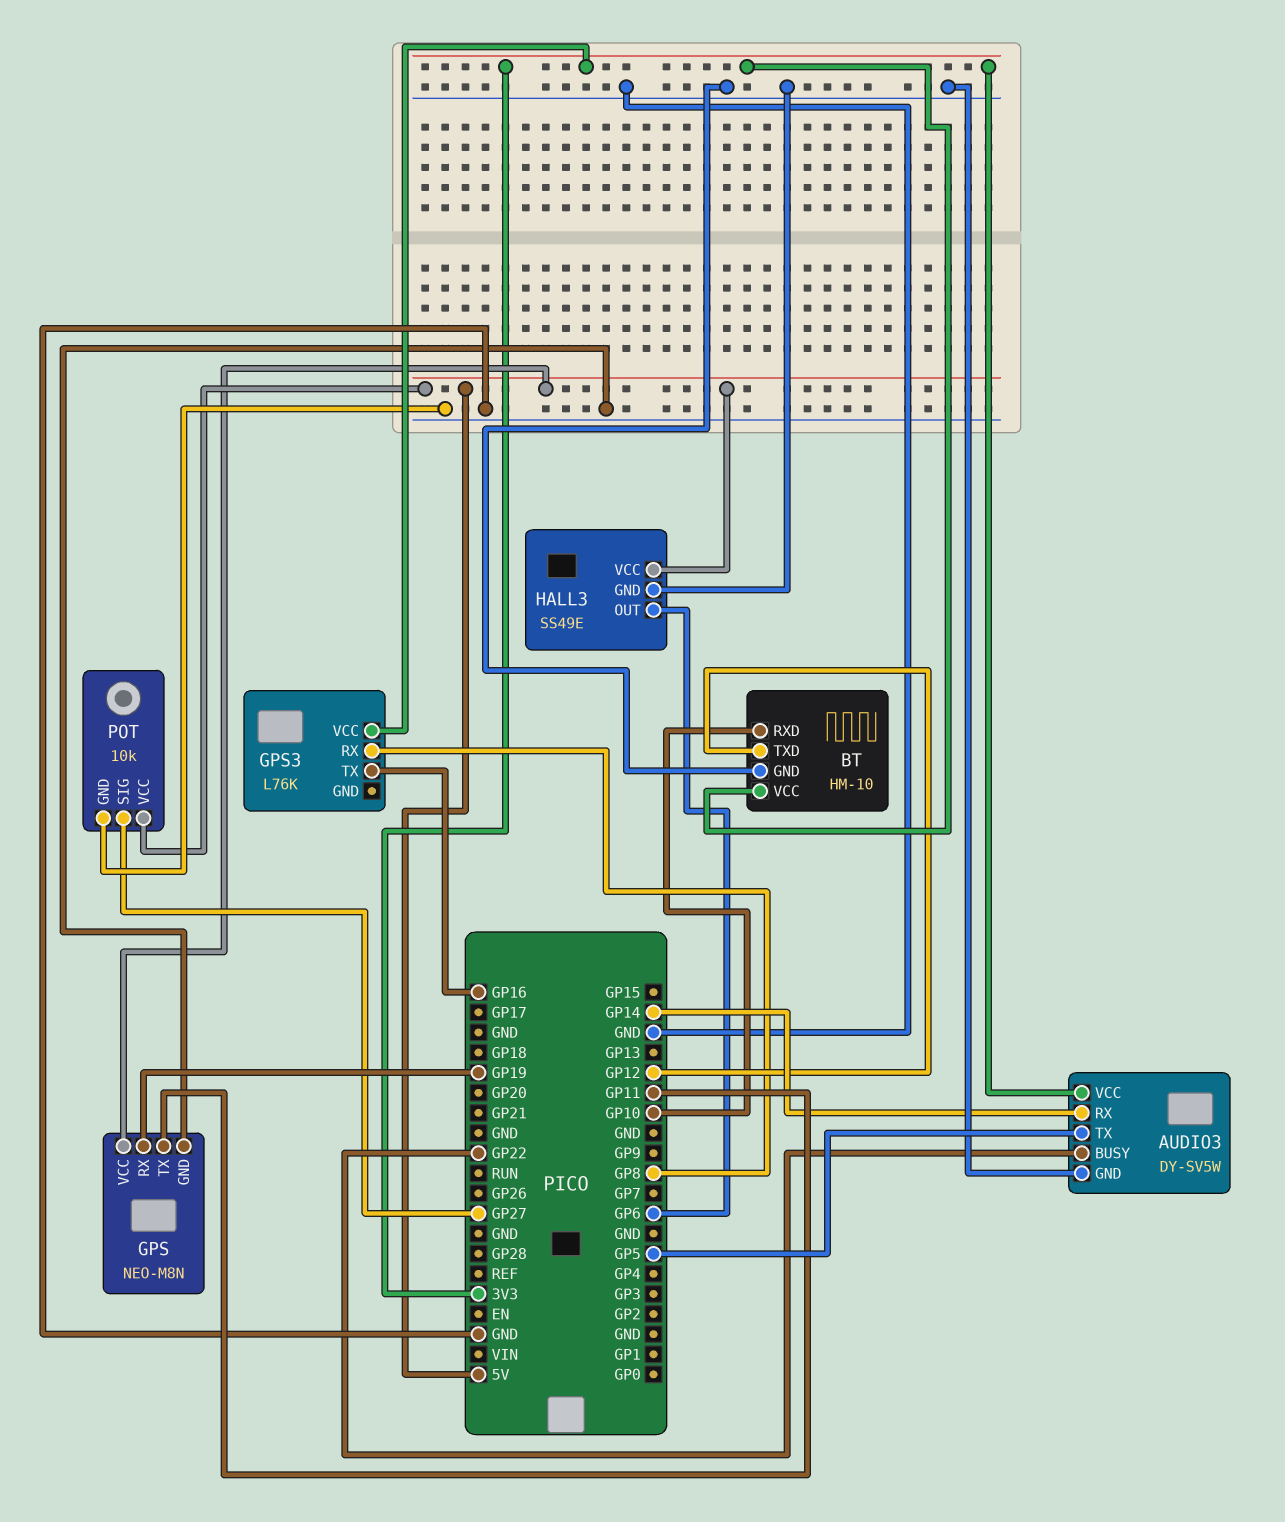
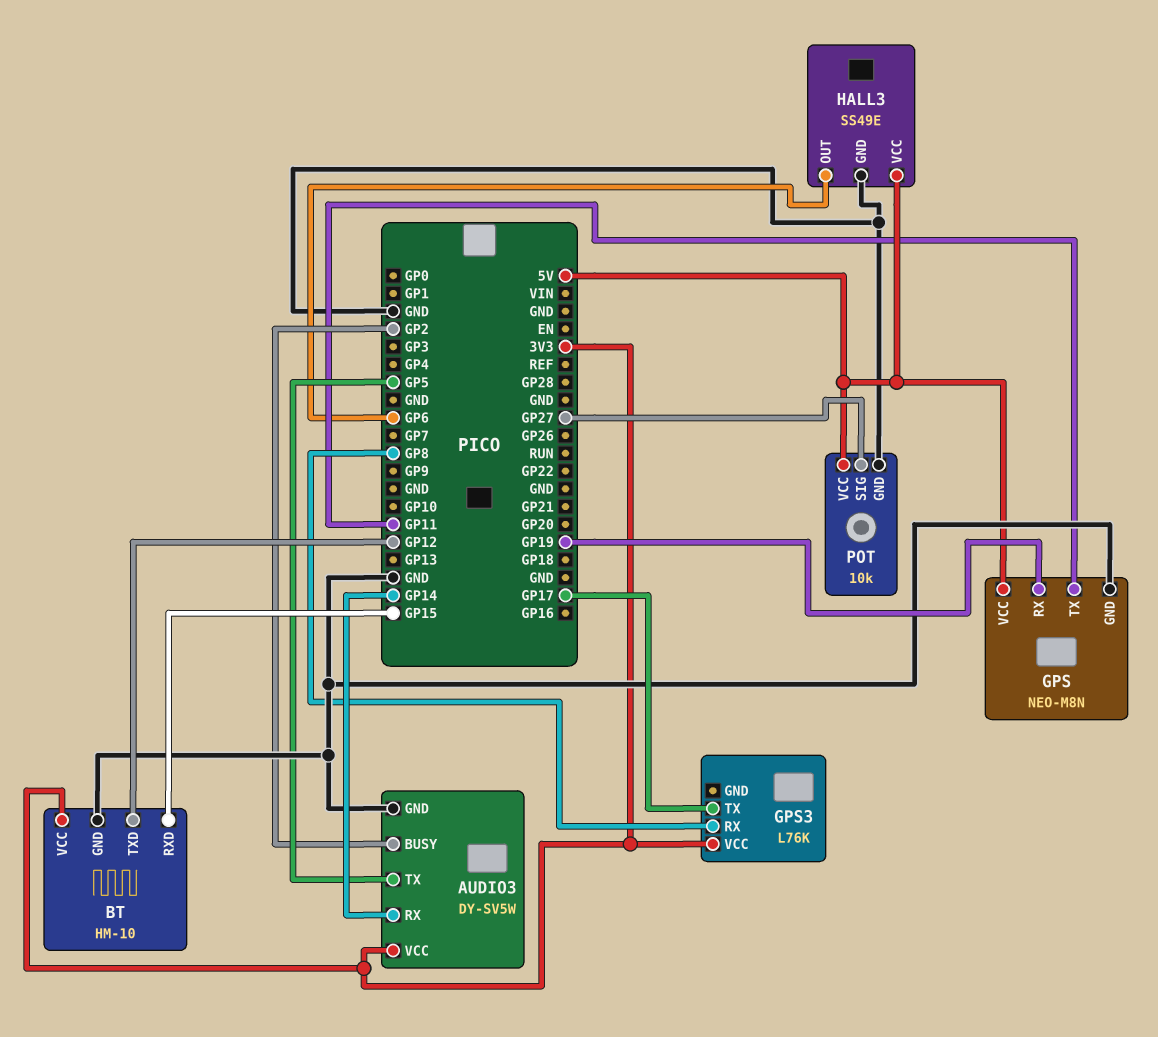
AUDIO3 pin BUSY: GP22 -> GP2
BT pin RXD: GP10 -> GP15
GPS3 pin TX: GP16 -> GP17

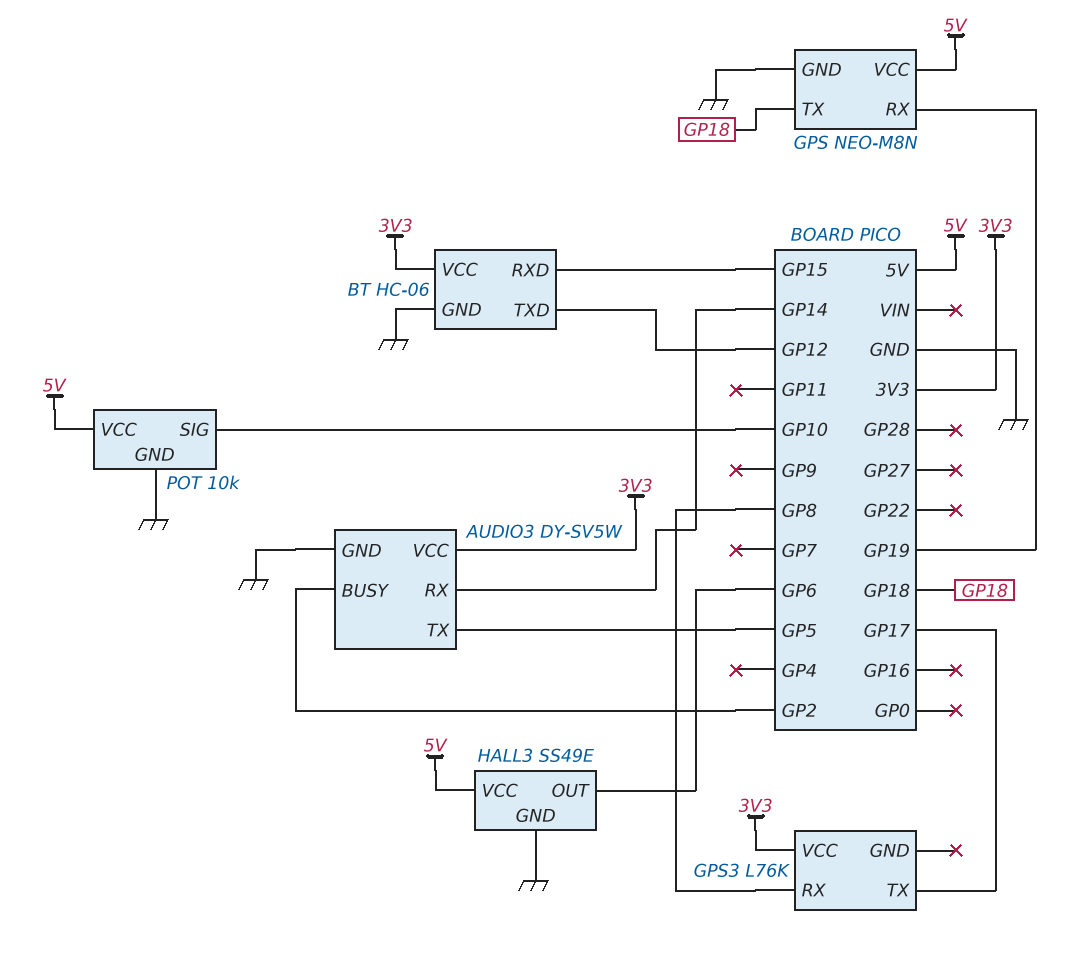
BT: HM-10 -> HC-06
GPS pin TX: GP11 -> GP18
POT pin SIG: GP27 -> GP10

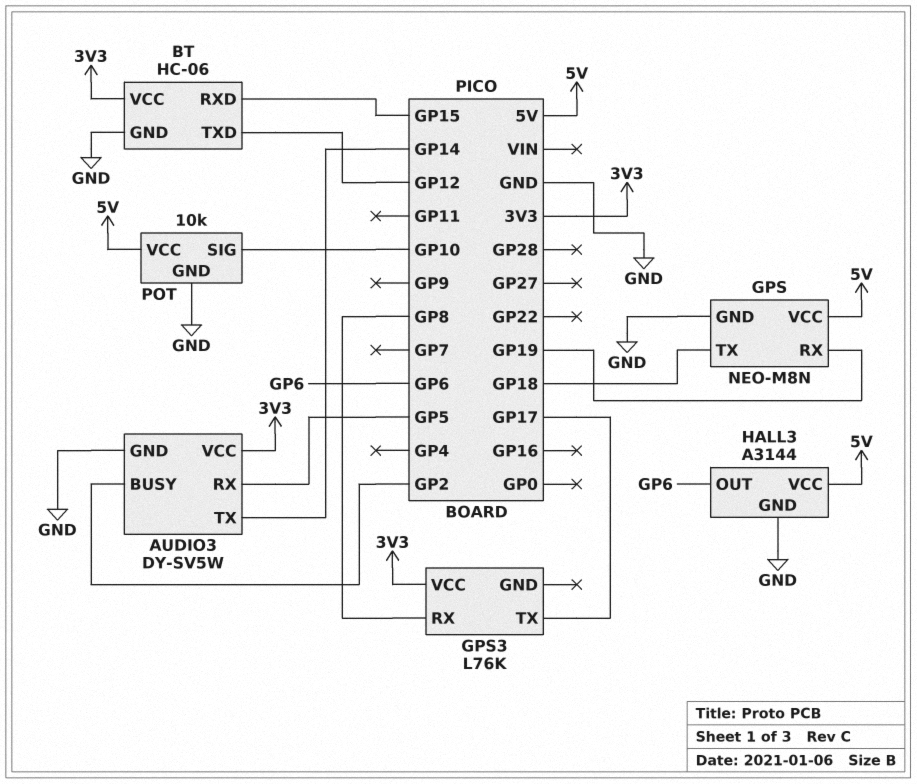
AUDIO3 pin RX: GP14 -> GP5
AUDIO3 pin TX: GP5 -> GP14
HALL3: SS49E -> A3144

